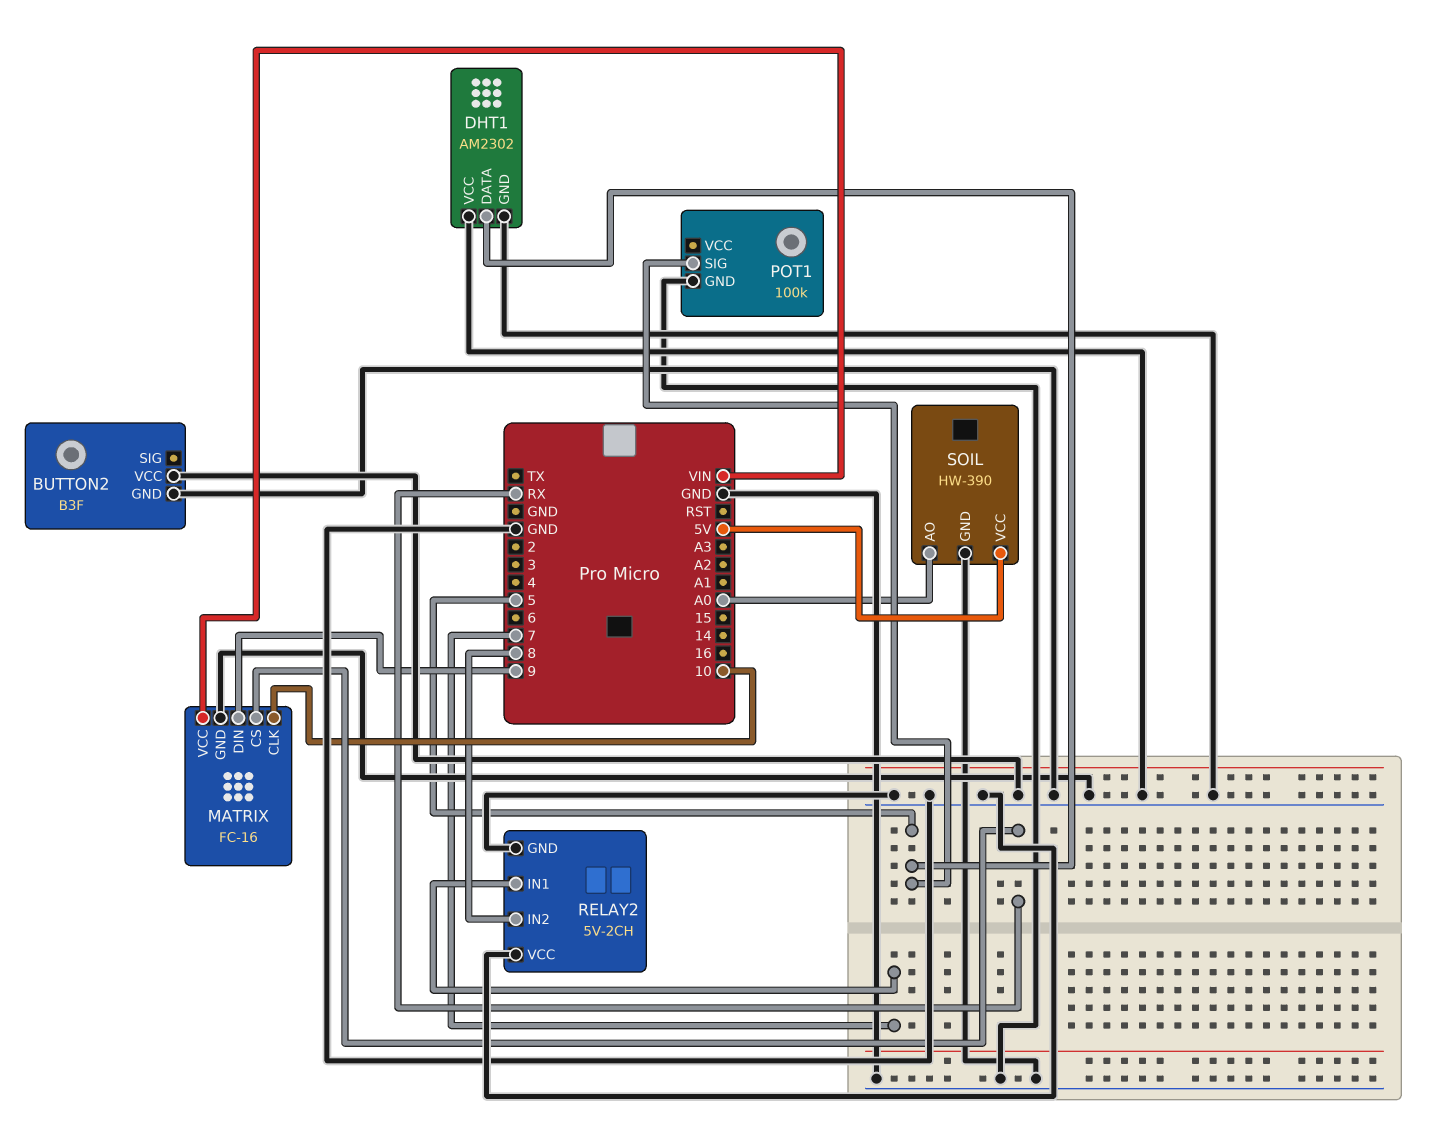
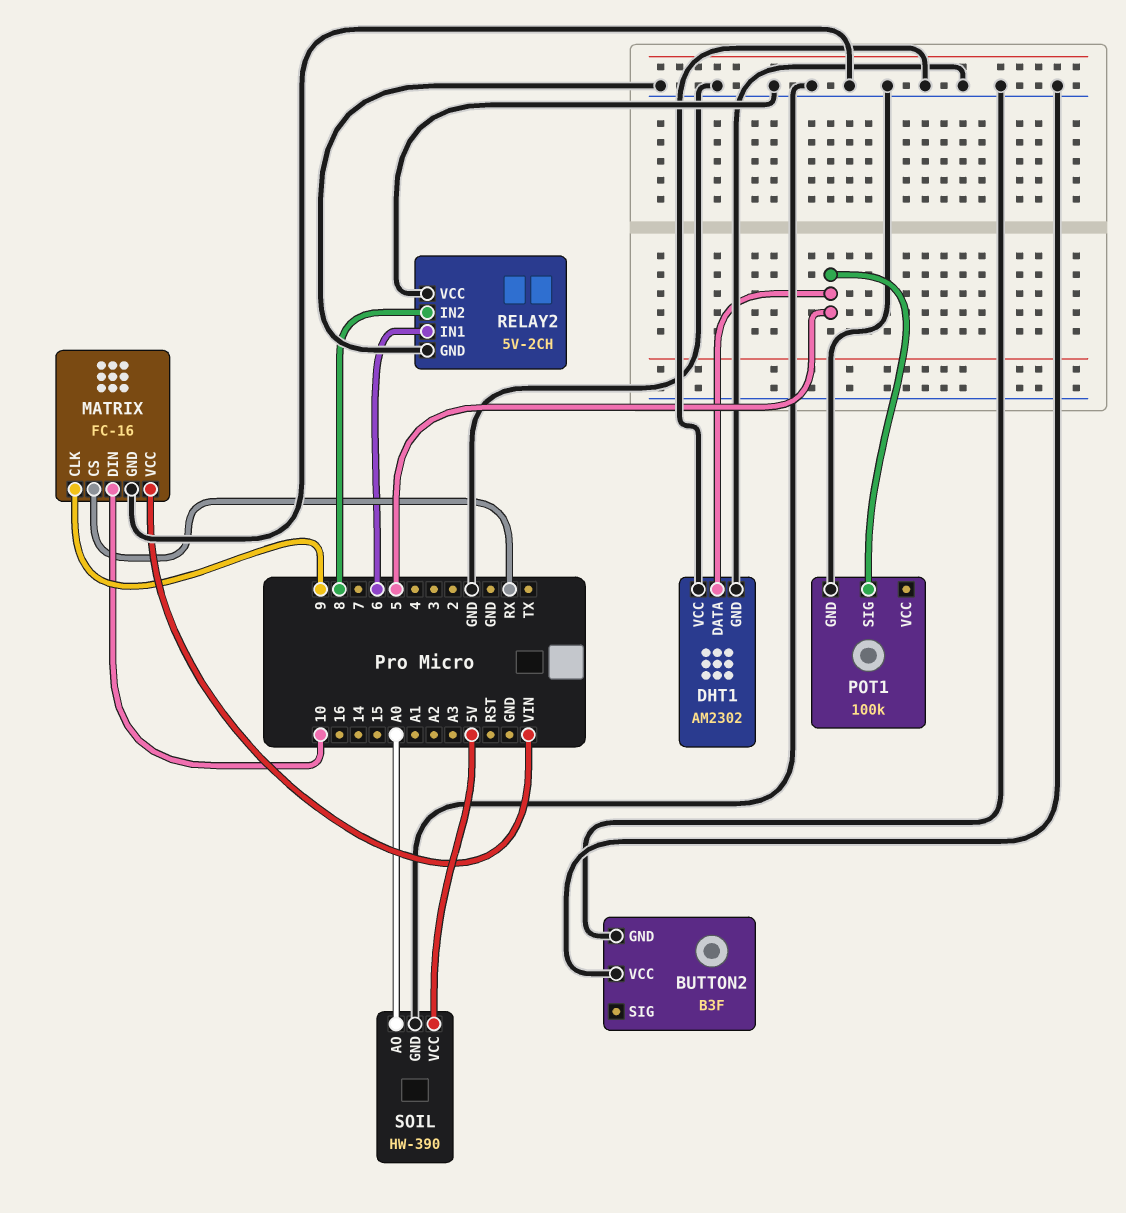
MATRIX pin CLK: 10 -> 9
MATRIX pin DIN: 9 -> 10
RELAY2 pin IN1: 7 -> 6

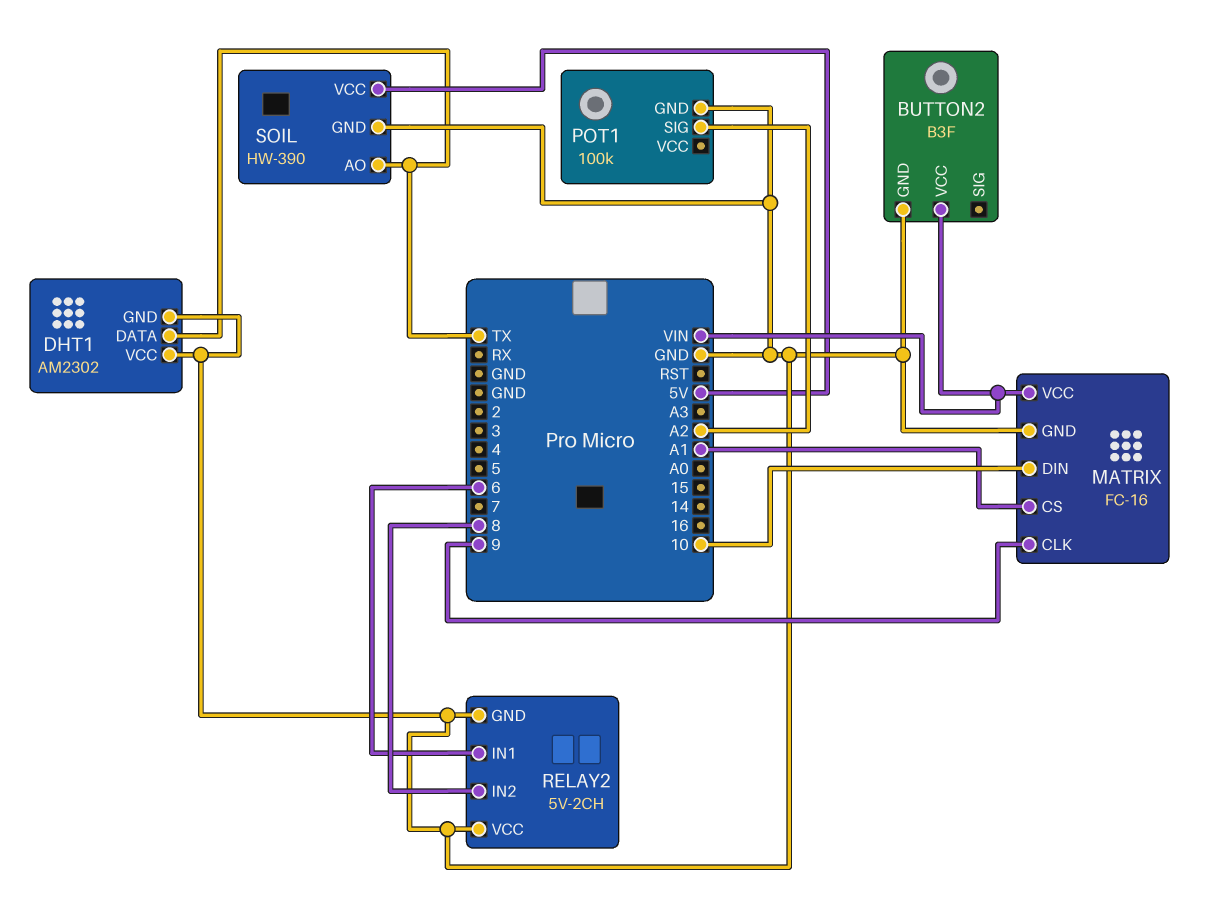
BUTTON2 pin VCC: GND -> VIN
DHT1 pin DATA: 5 -> TX
MATRIX pin CS: RX -> A1
POT1 pin SIG: 5 -> A2
SOIL pin AO: A0 -> TX

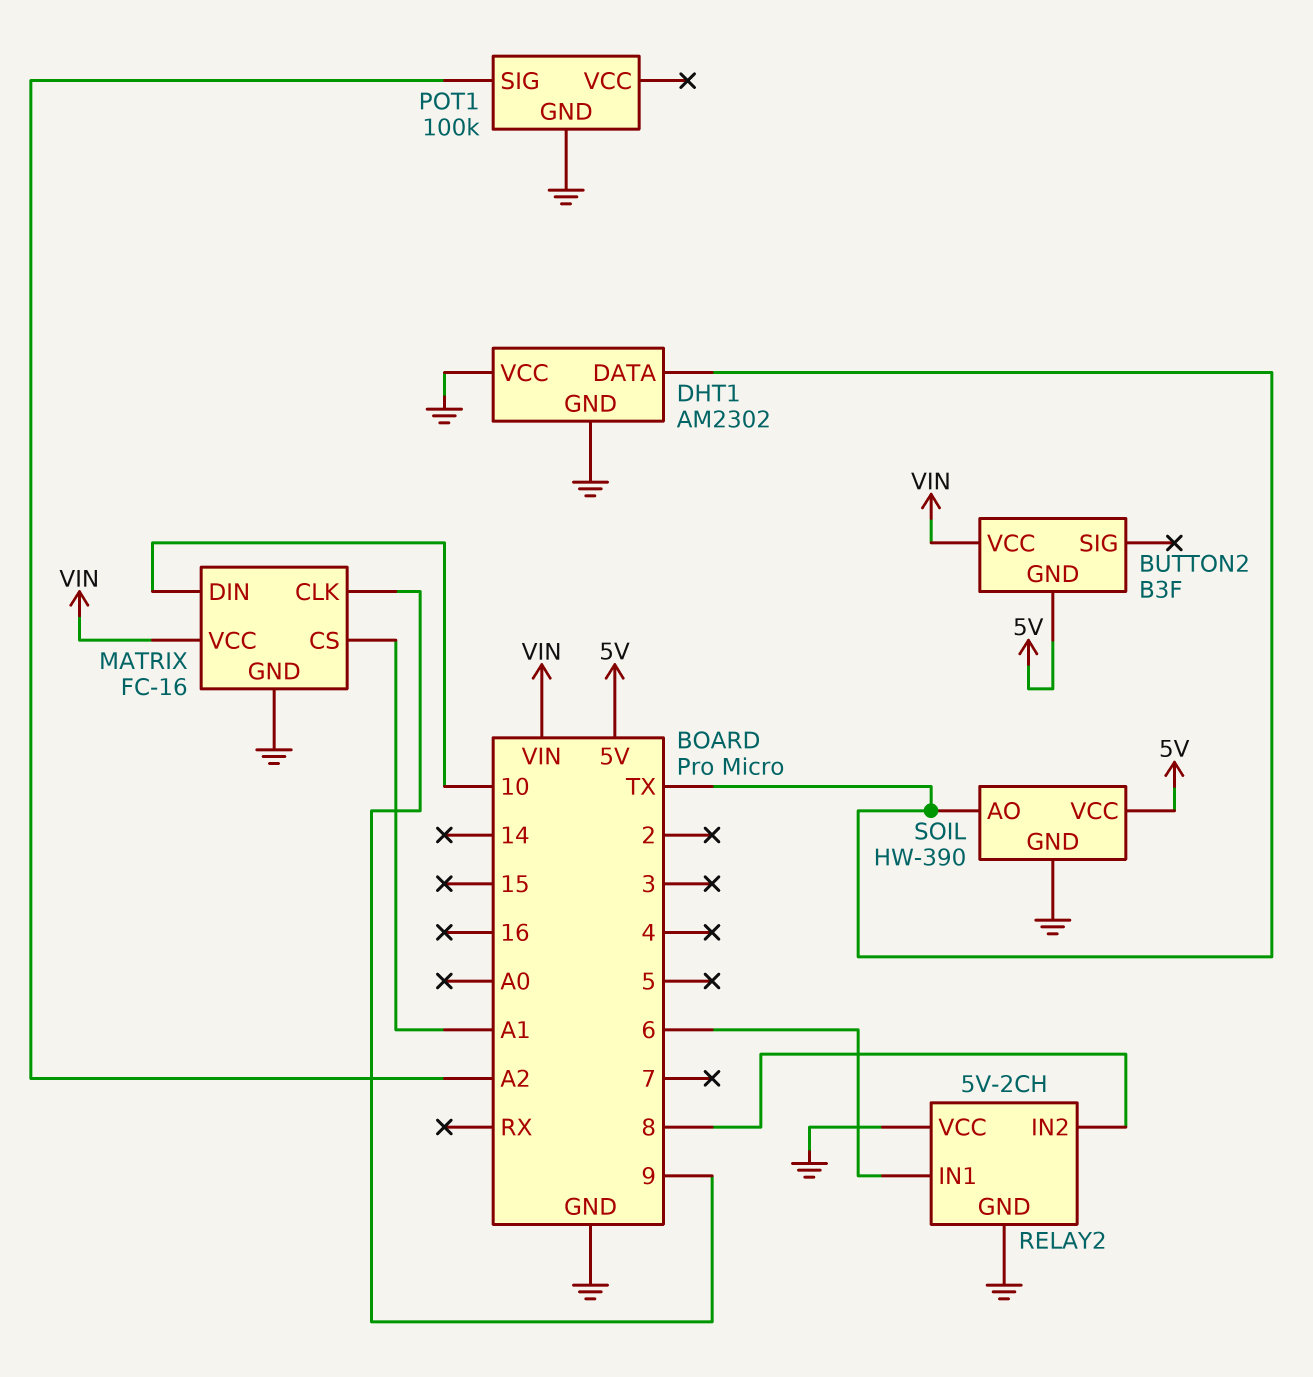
BUTTON2 pin GND: GND -> 5V

